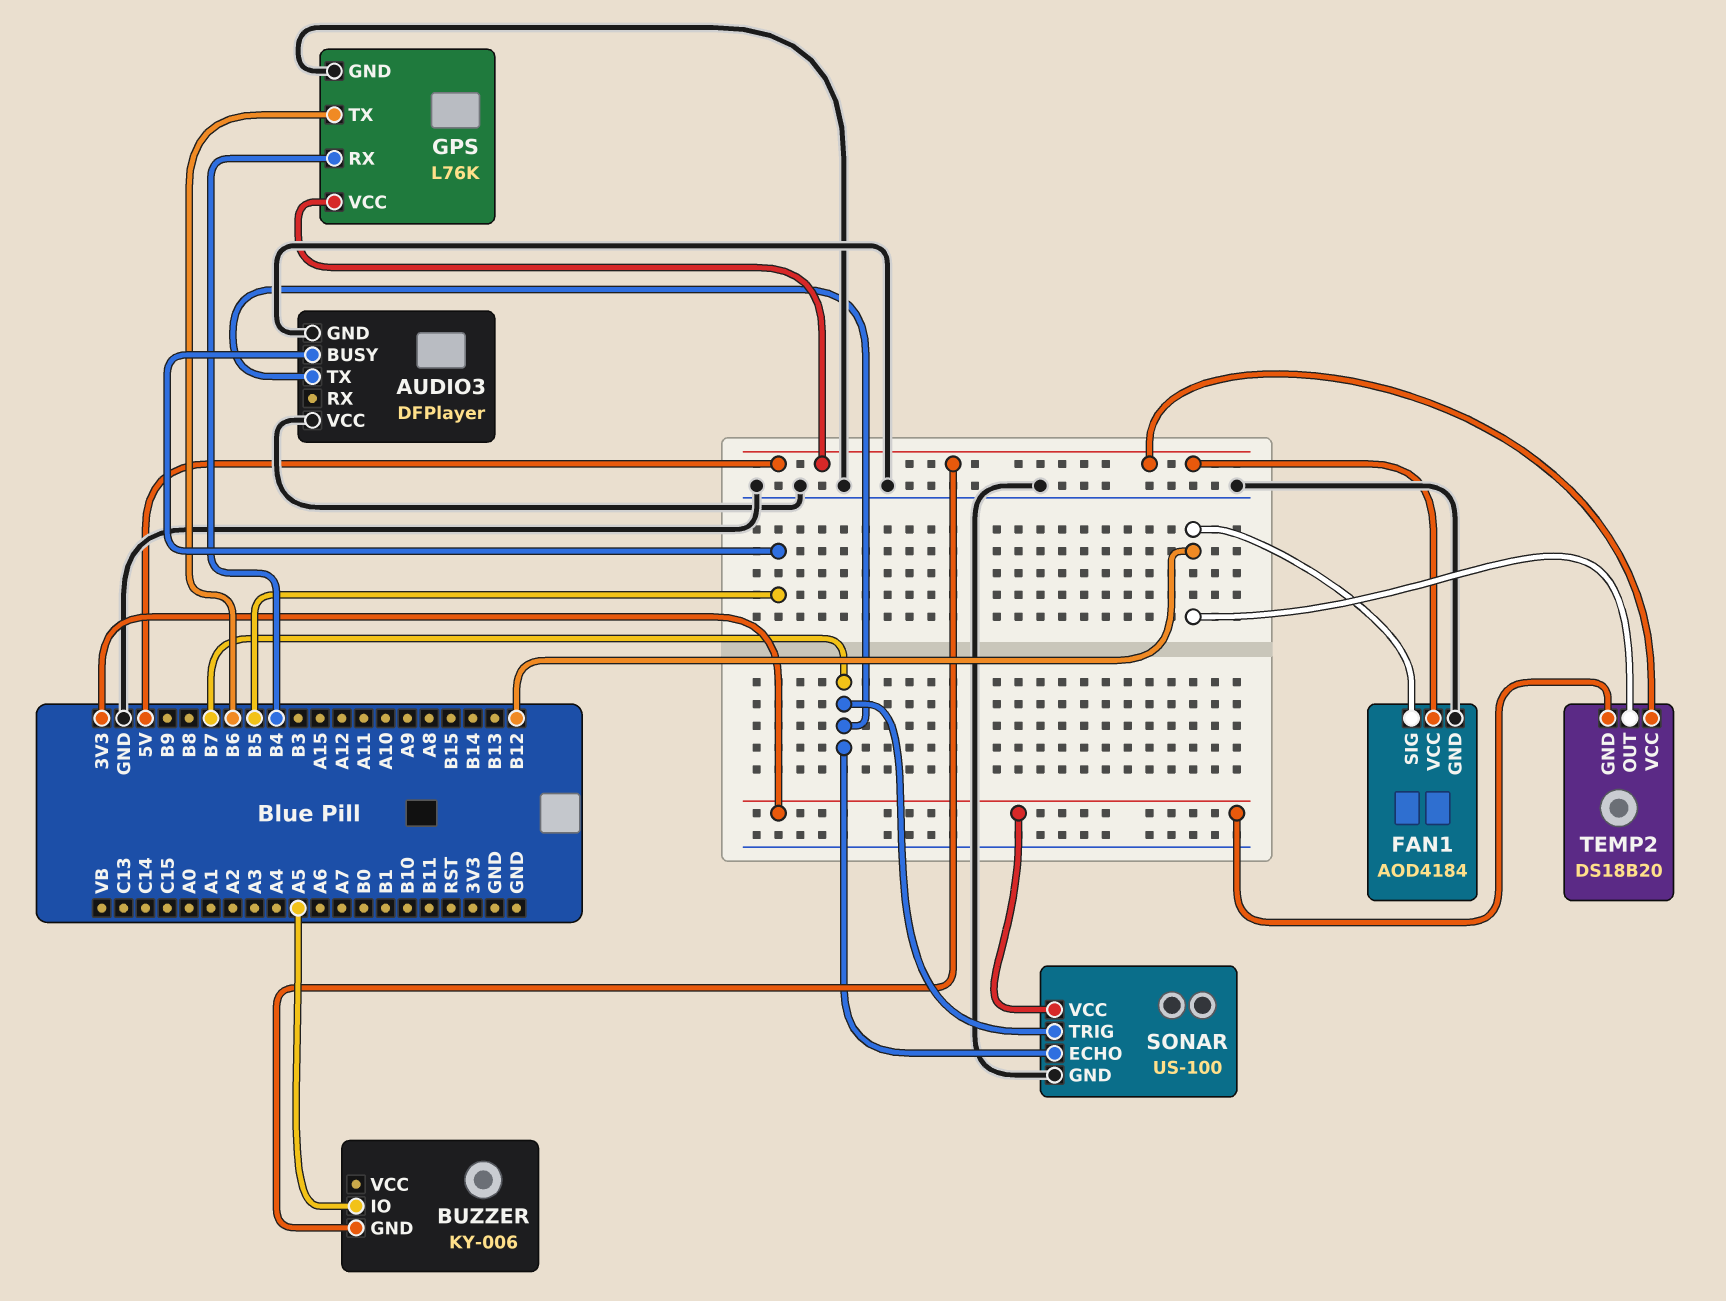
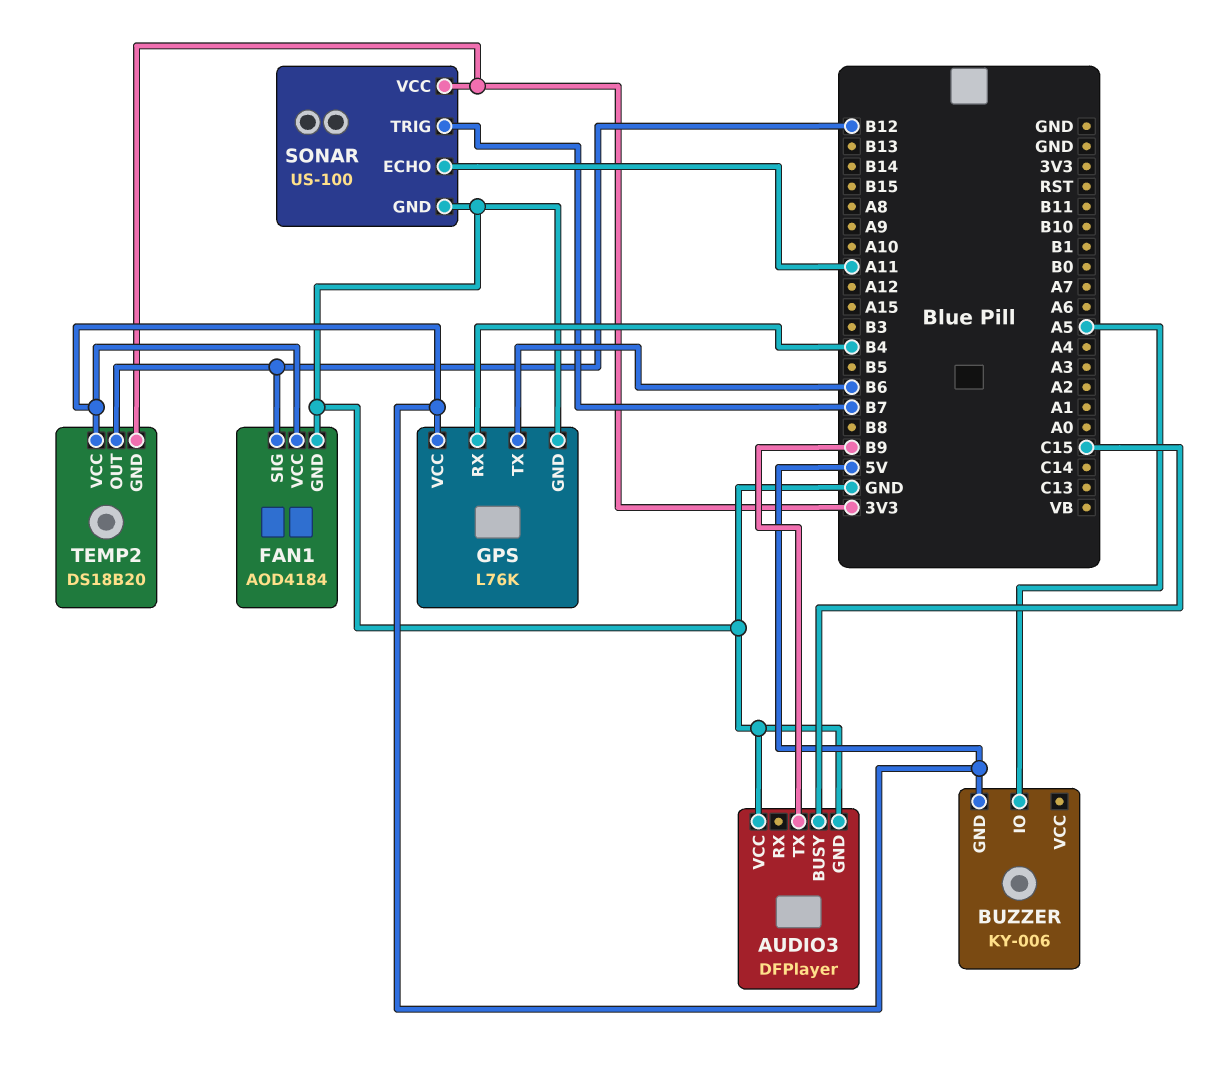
AUDIO3 pin BUSY: B5 -> C15
AUDIO3 pin TX: B7 -> B9
SONAR pin ECHO: B7 -> A11

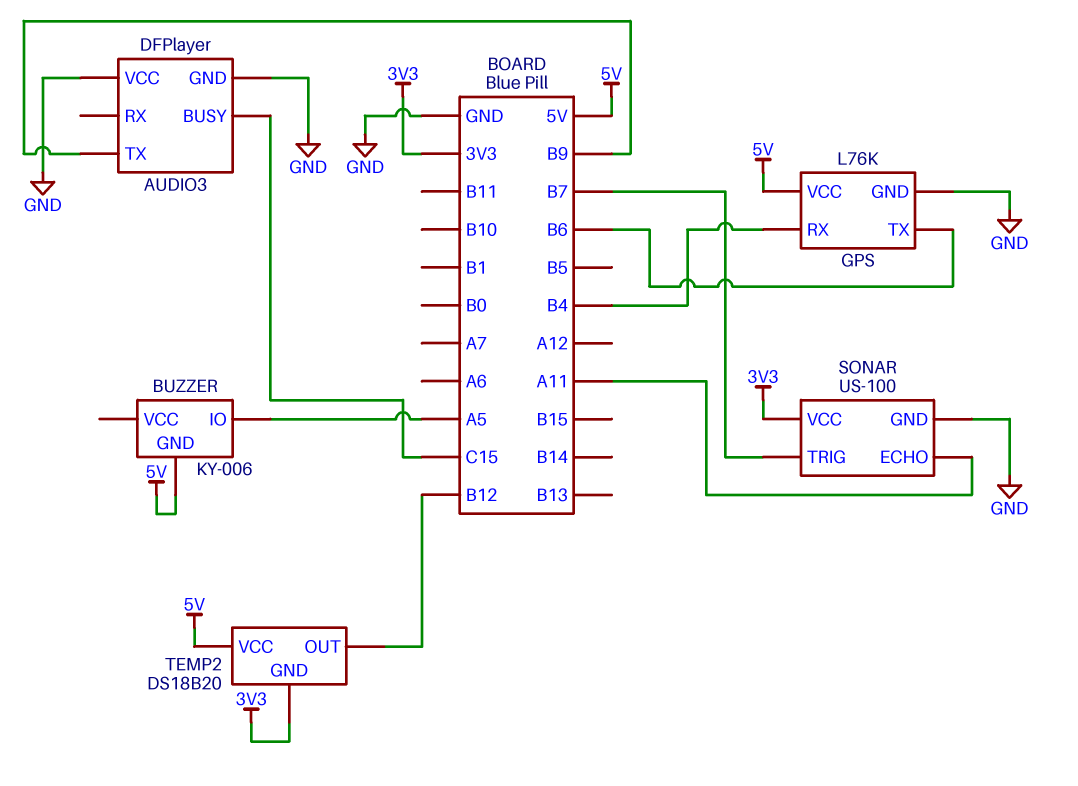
FAN1: AOD4184 -> none
FAN1 pin GND: GND -> none
FAN1 pin SIG: B12 -> none
FAN1 pin VCC: 5V -> none

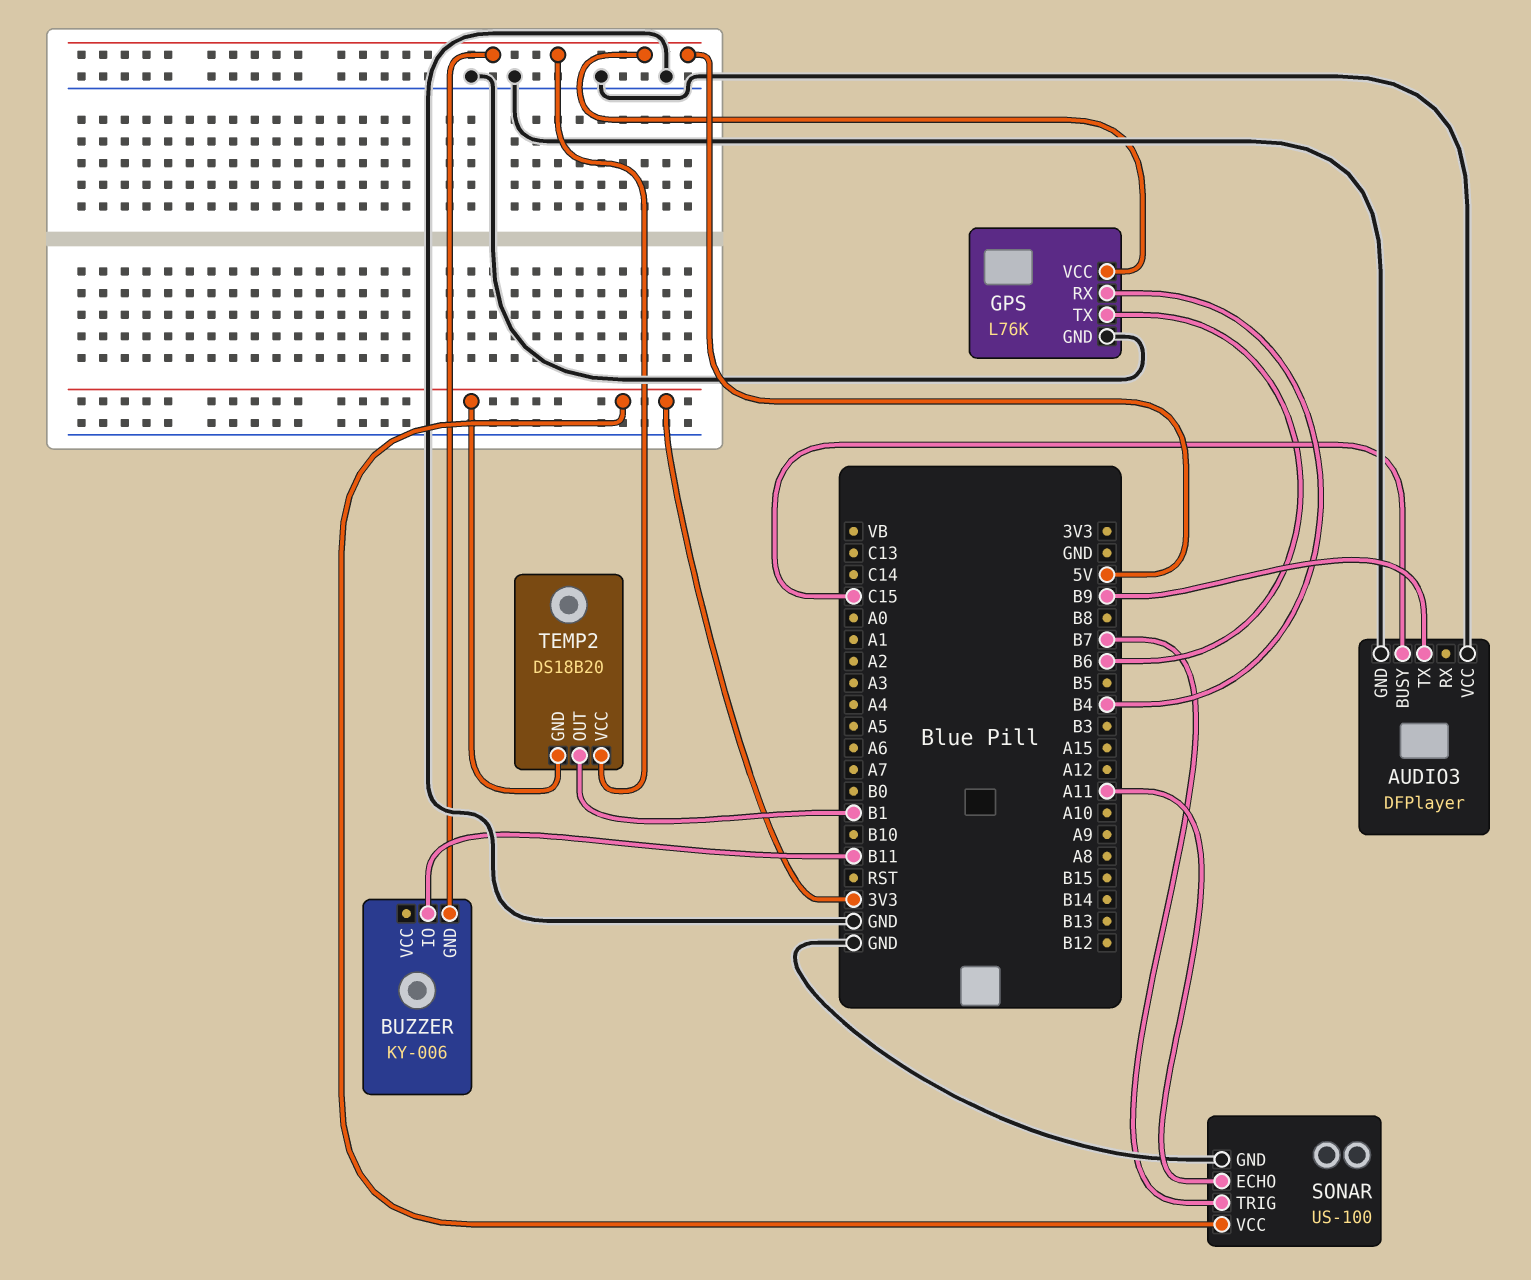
BUZZER pin IO: A5 -> B11
TEMP2 pin OUT: B12 -> B1

